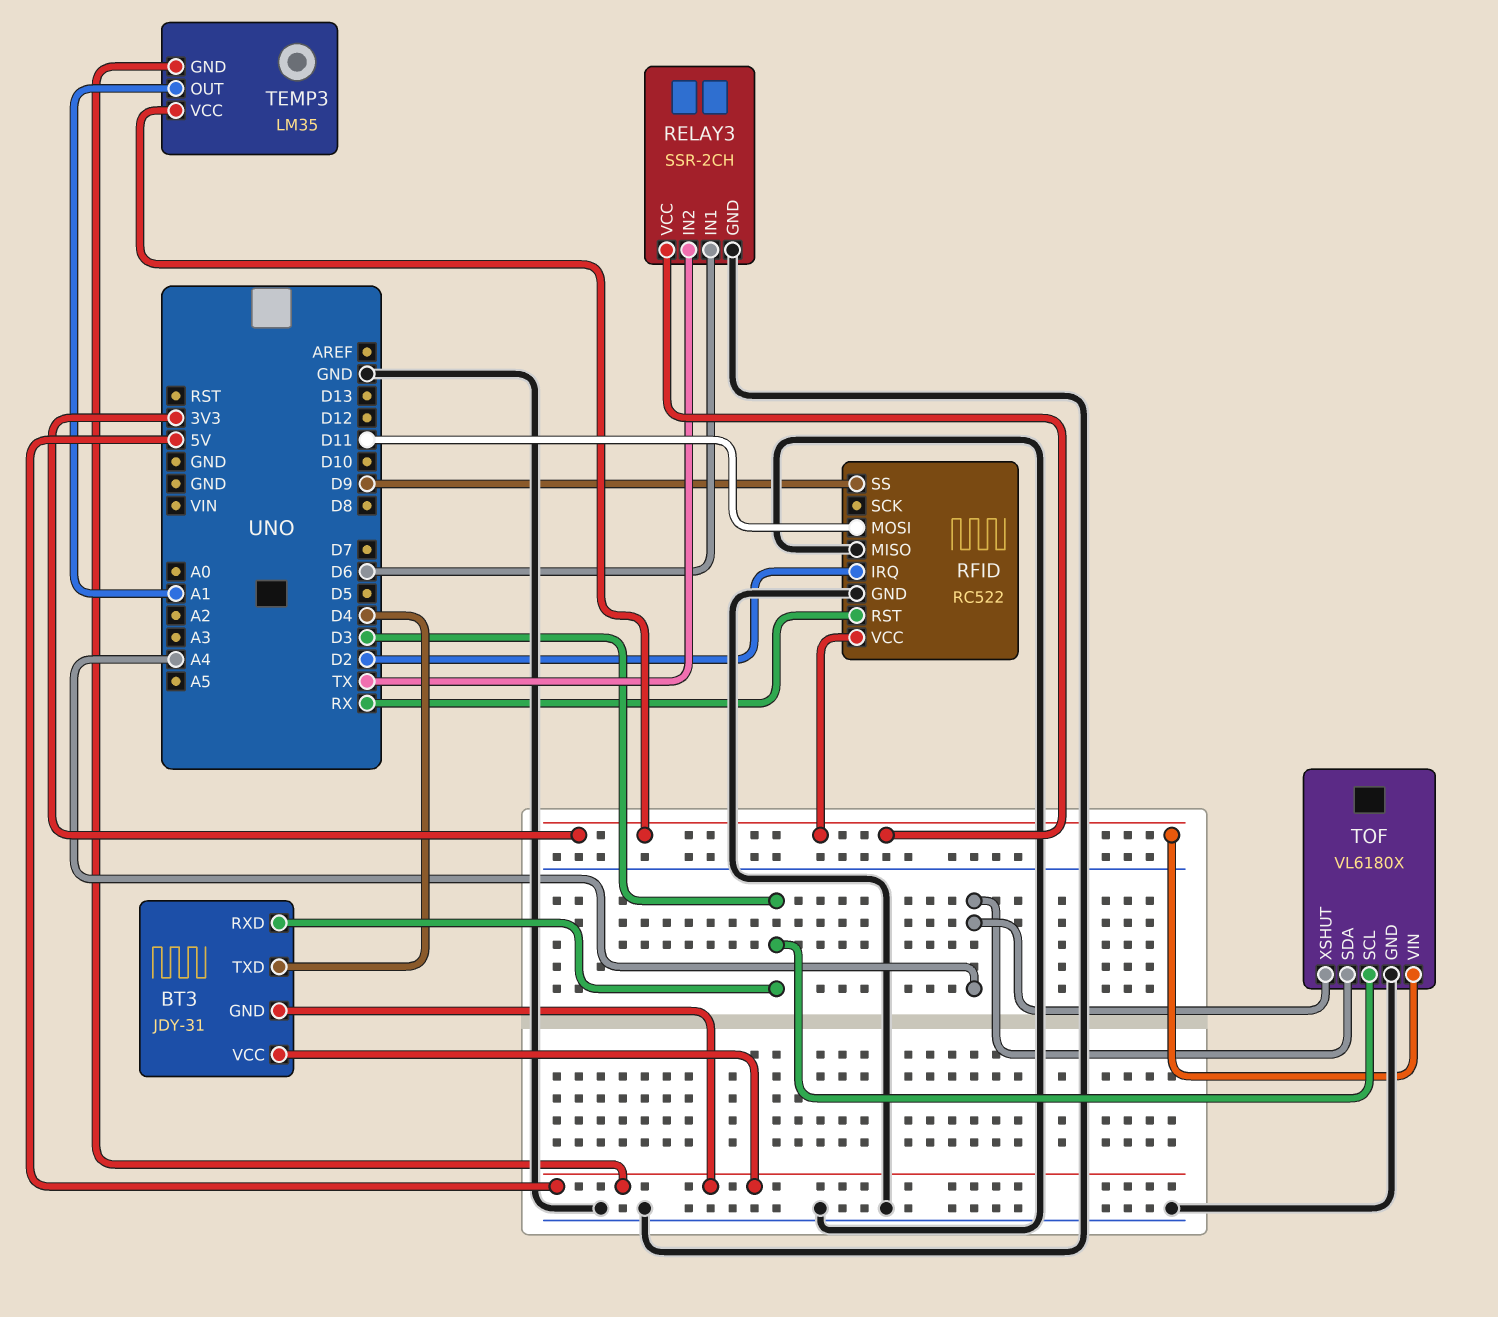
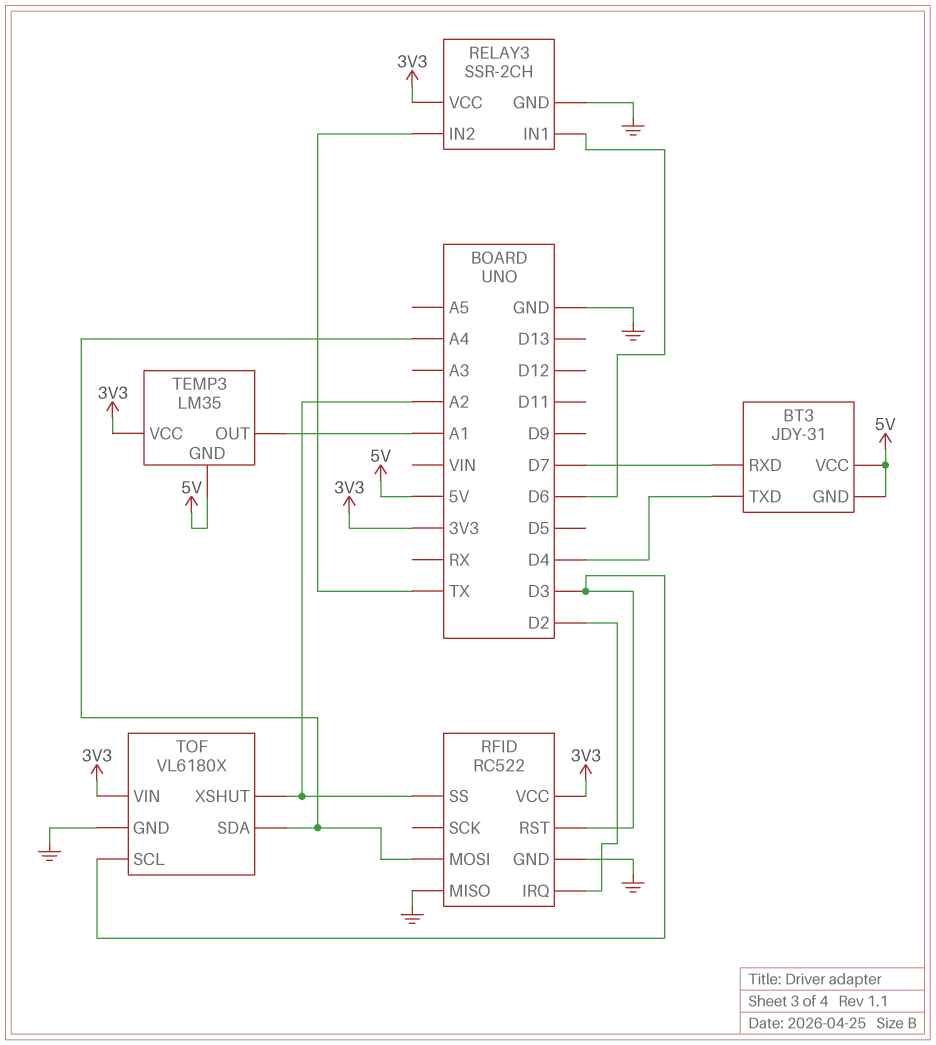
BT3 pin RXD: D3 -> D7
RFID pin MOSI: D11 -> A4
RFID pin RST: RX -> D3
RFID pin SS: D9 -> A2
TOF pin XSHUT: A4 -> A2

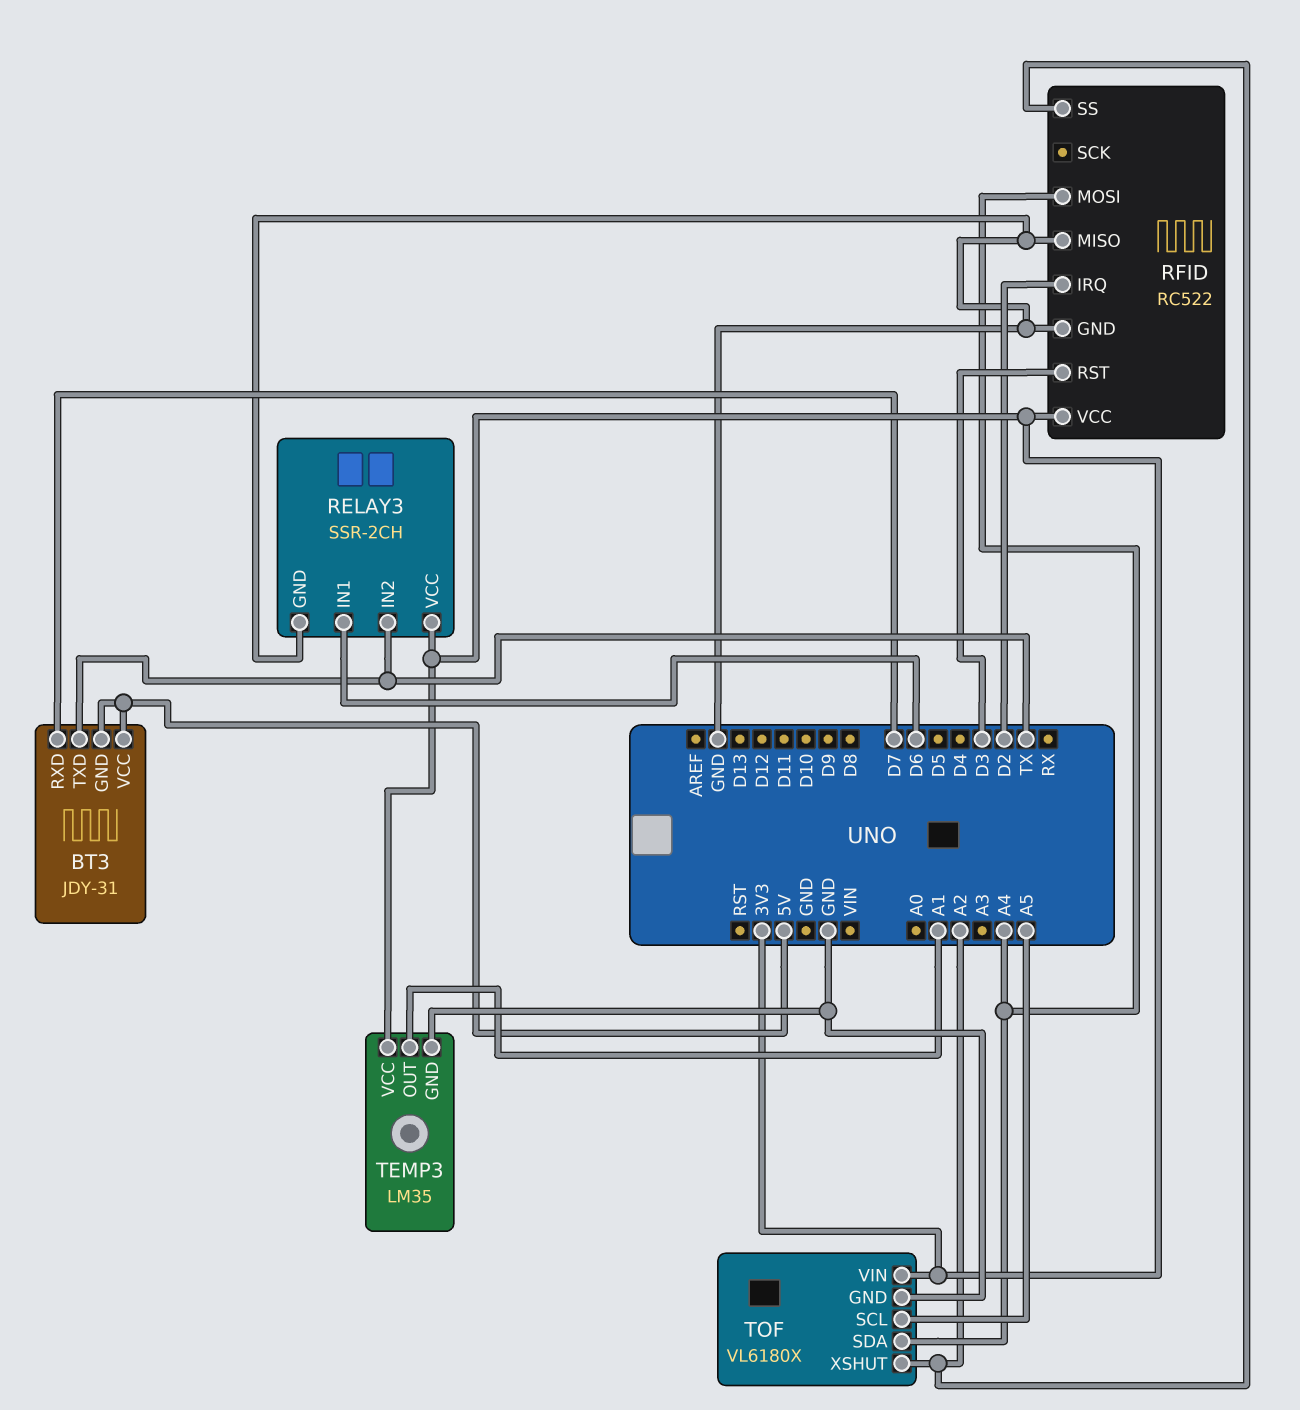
BT3 pin TXD: D4 -> TX
TEMP3 pin GND: 5V -> GND
TOF pin SCL: D3 -> A5

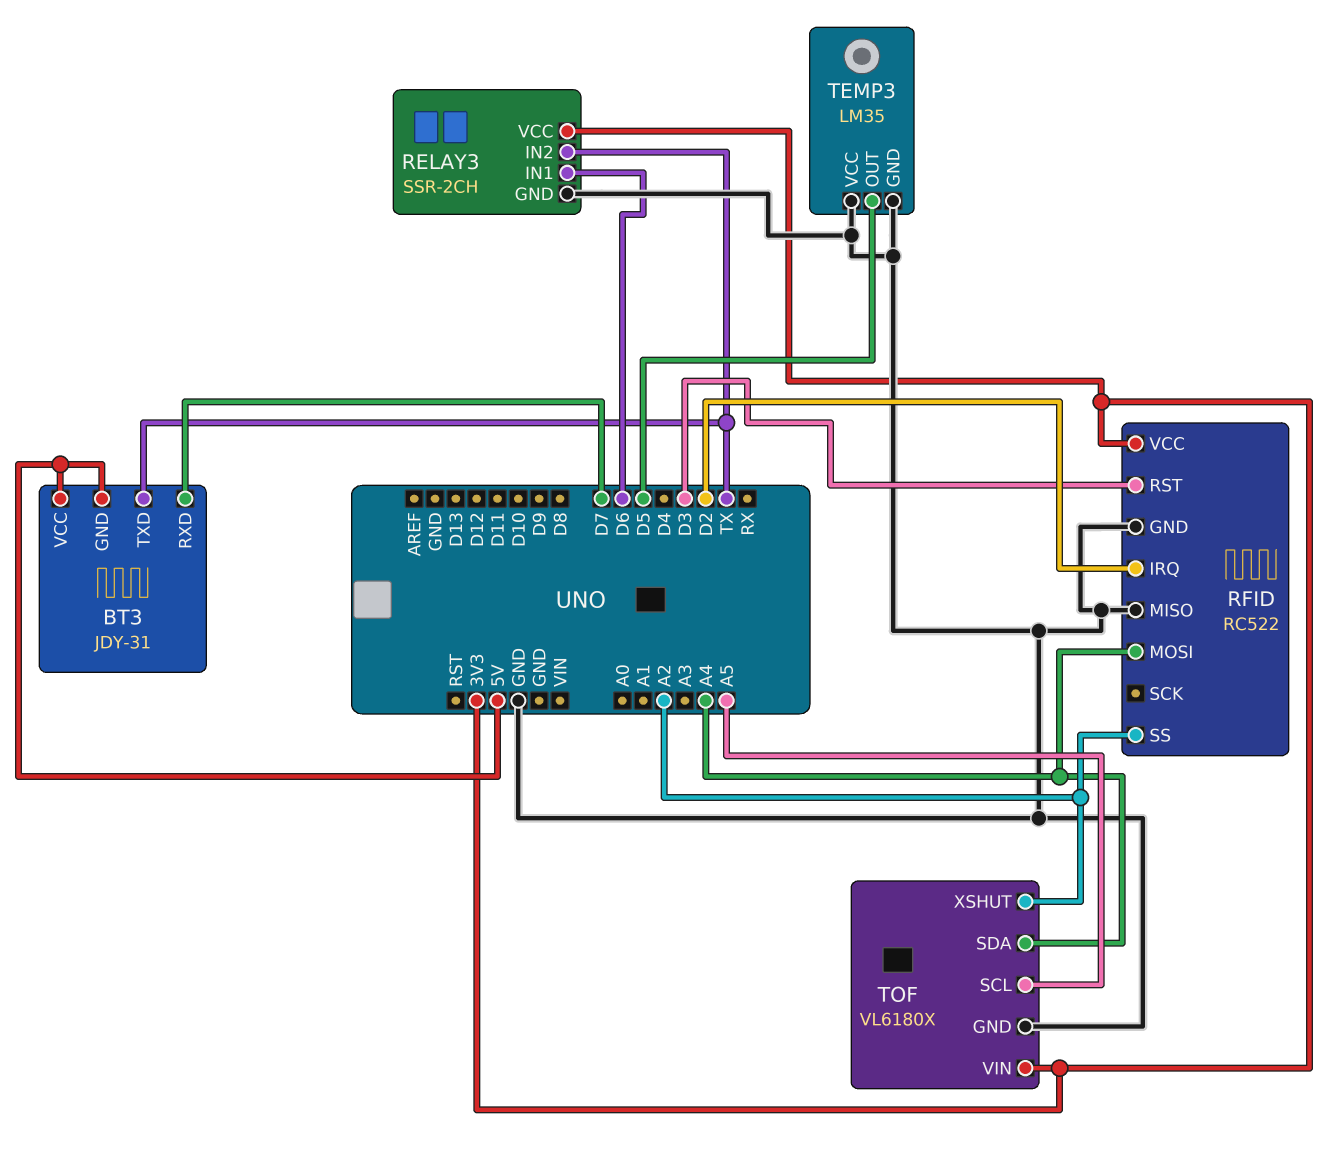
TEMP3 pin OUT: A1 -> D5
TEMP3 pin VCC: 3V3 -> GND

